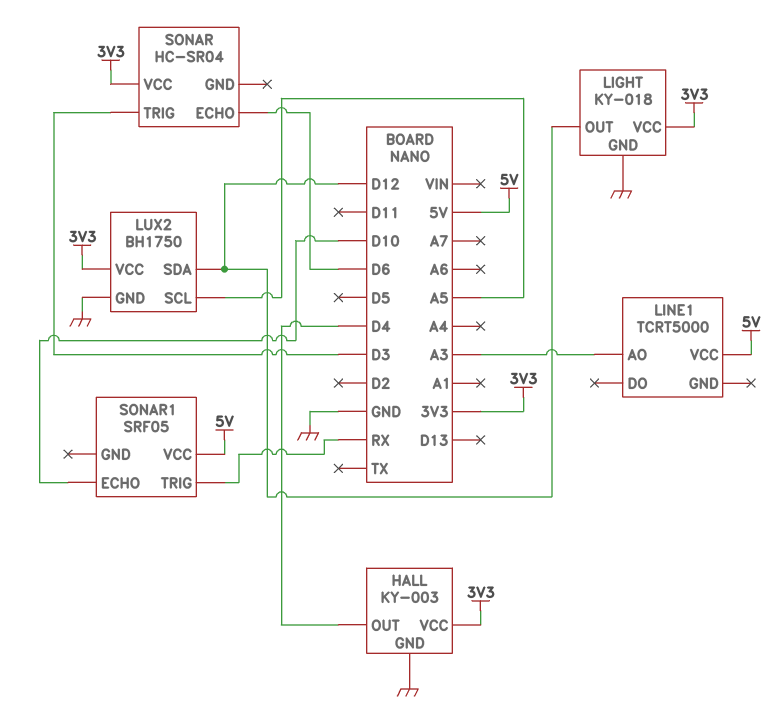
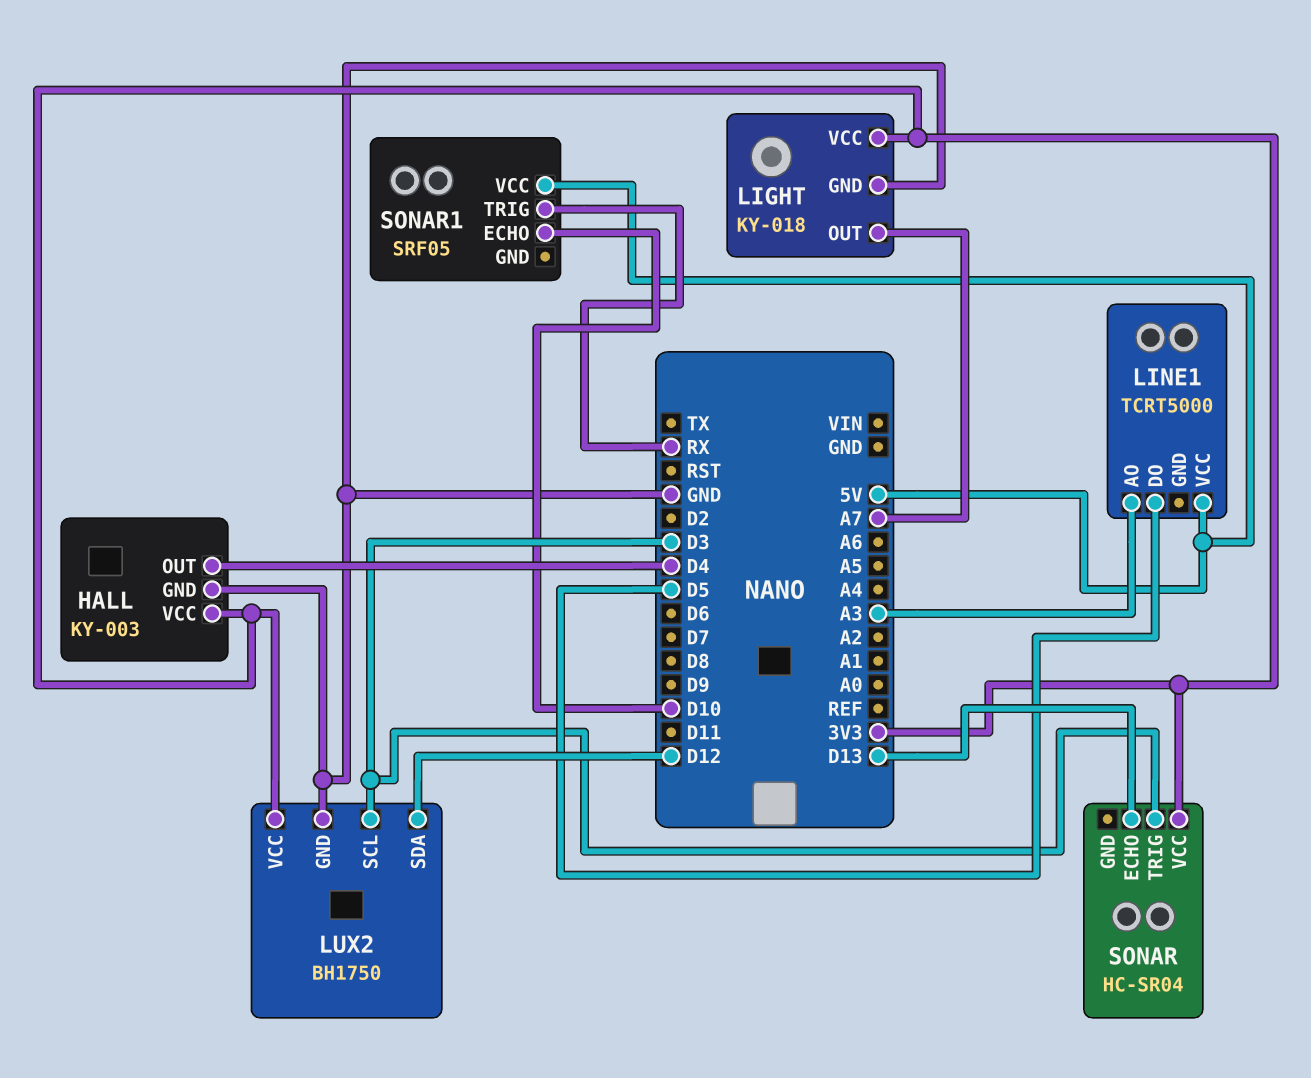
LIGHT pin OUT: D12 -> A7
LINE1 pin DO: none -> D5
LUX2 pin SCL: A5 -> D3
SONAR pin ECHO: D6 -> D13

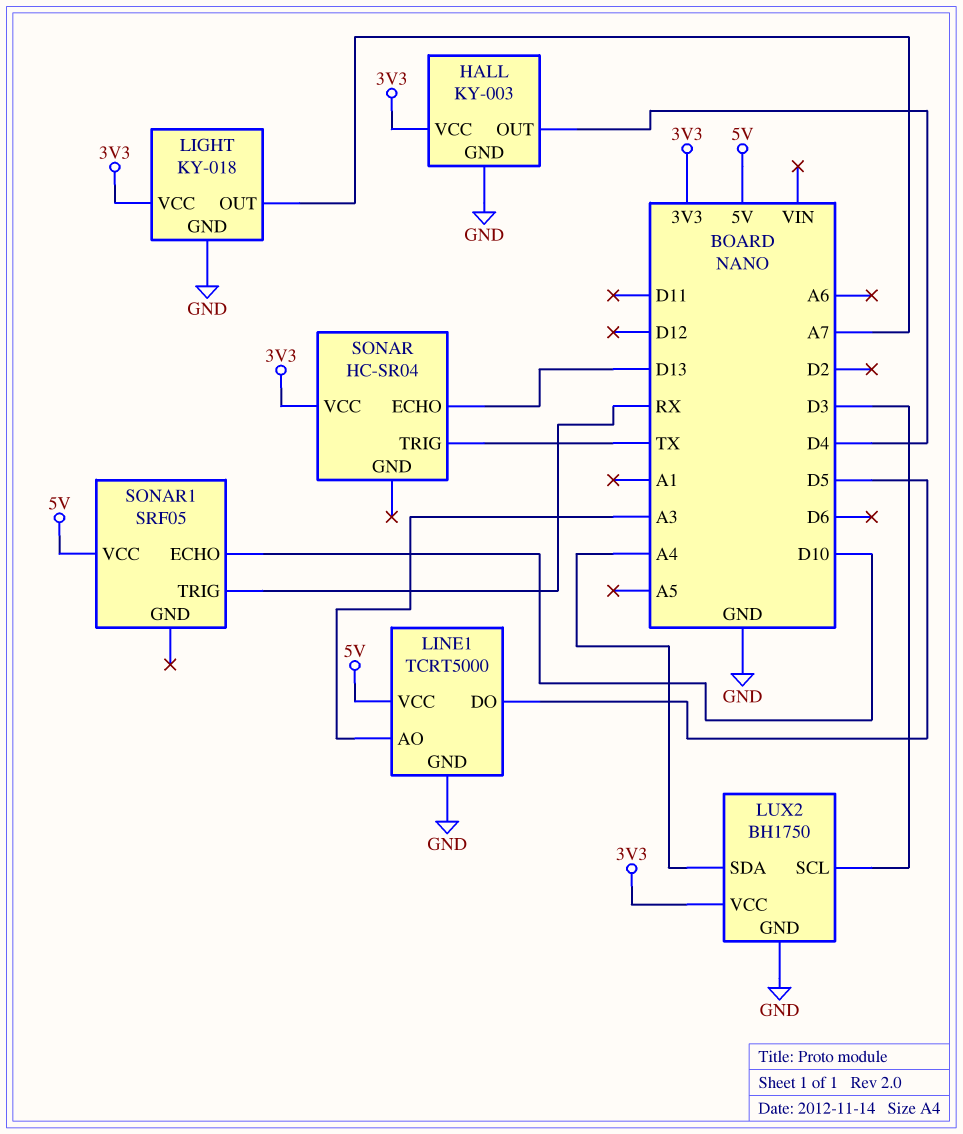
LINE1 pin GND: none -> GND
LUX2 pin SDA: D12 -> A4
SONAR pin TRIG: D3 -> TX

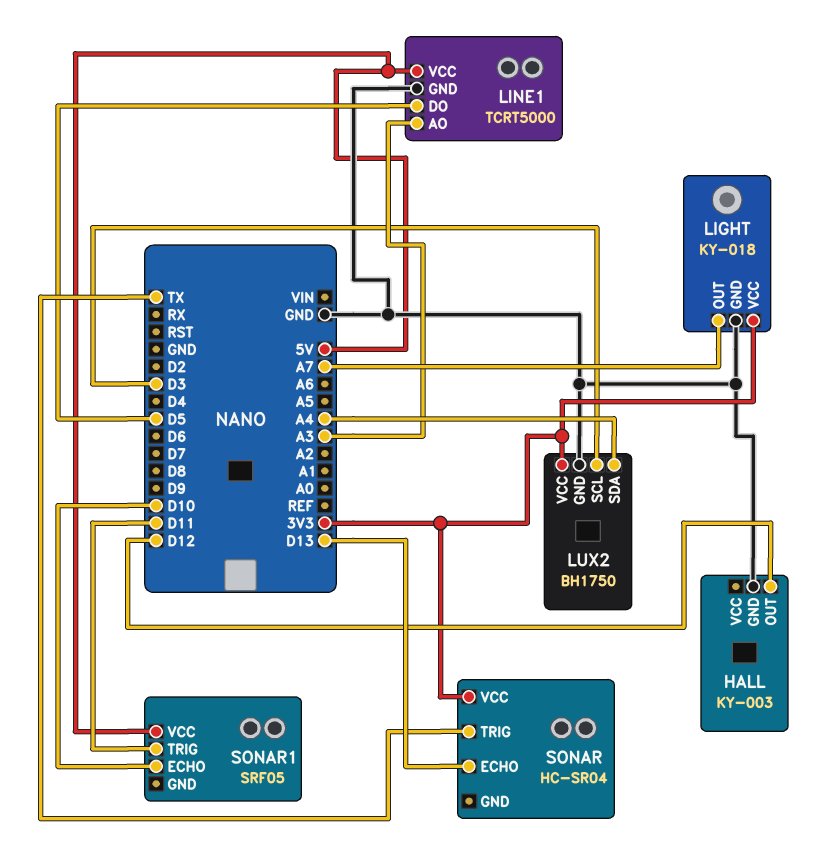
HALL pin OUT: D4 -> D12
HALL pin VCC: 3V3 -> none
SONAR1 pin TRIG: RX -> D11

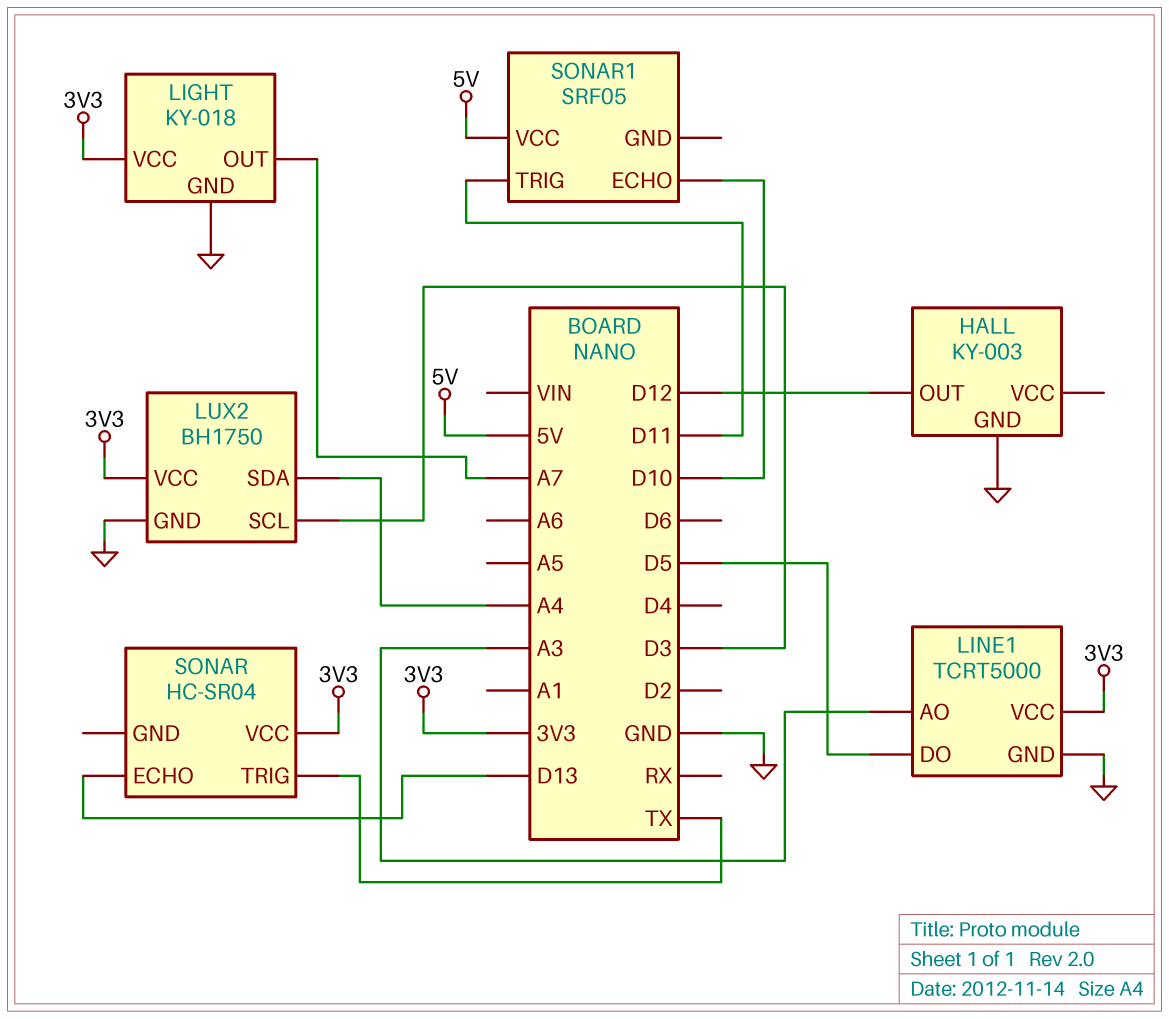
LINE1 pin VCC: 5V -> 3V3

